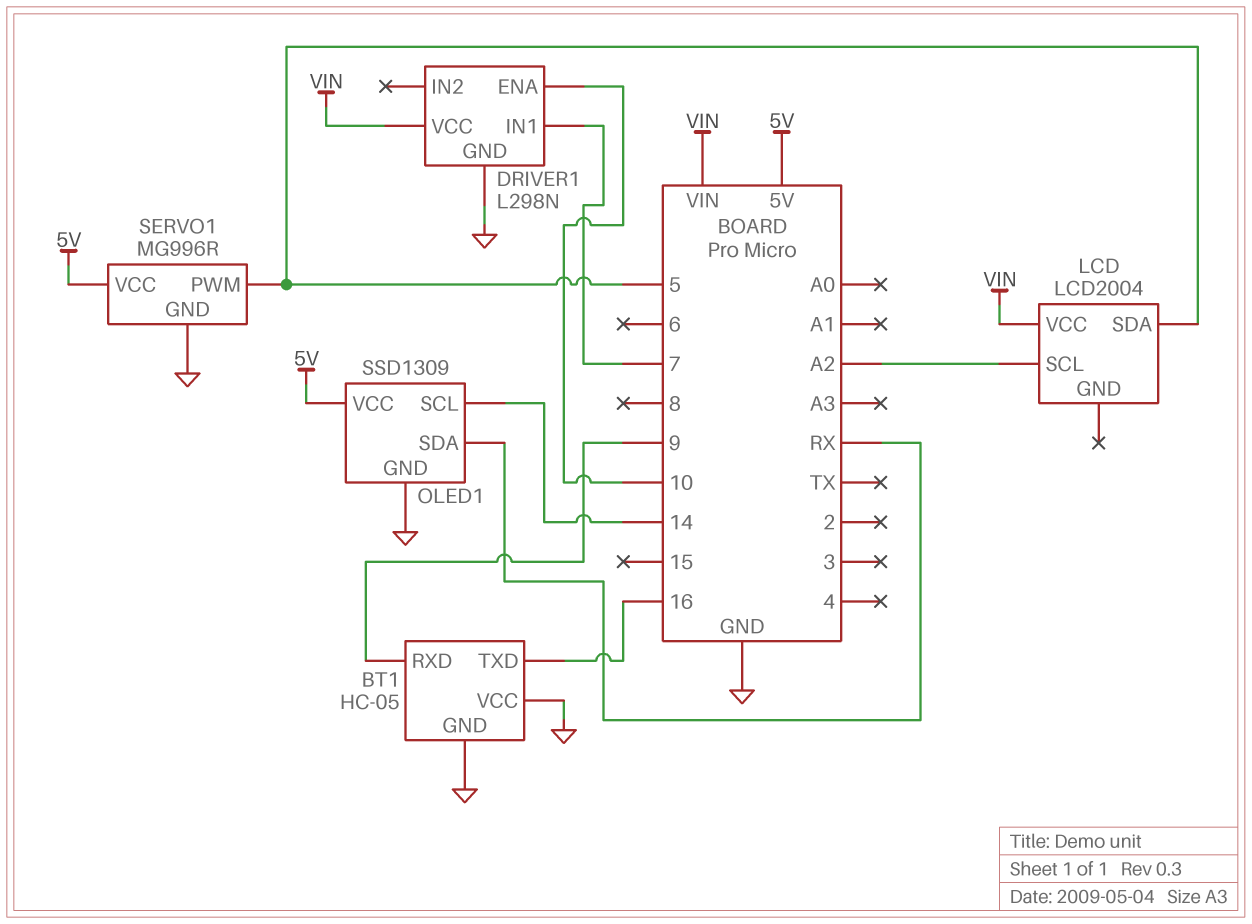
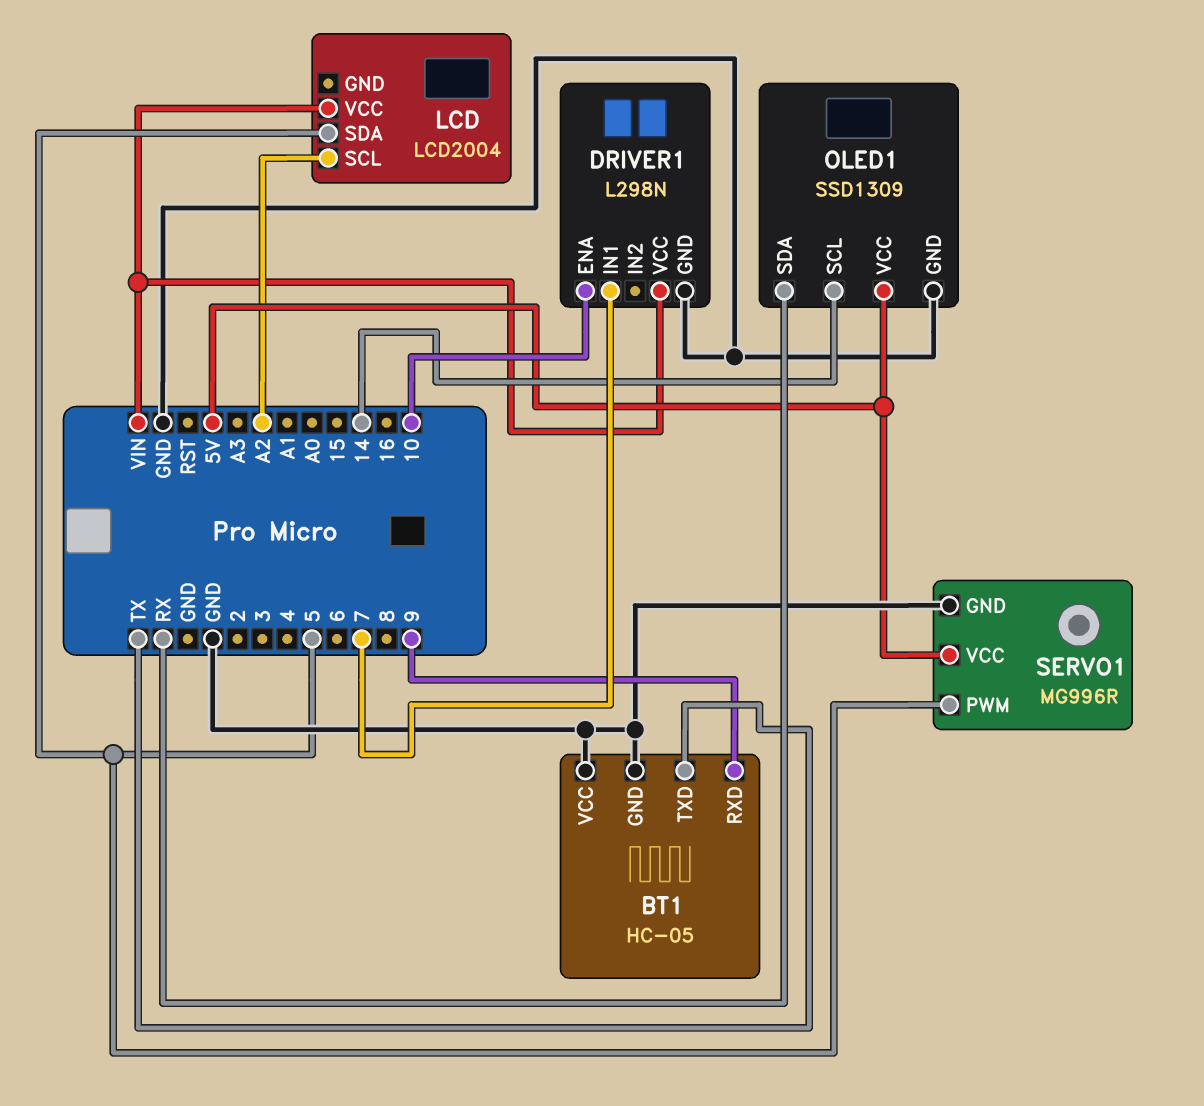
BT1 pin TXD: 16 -> TX

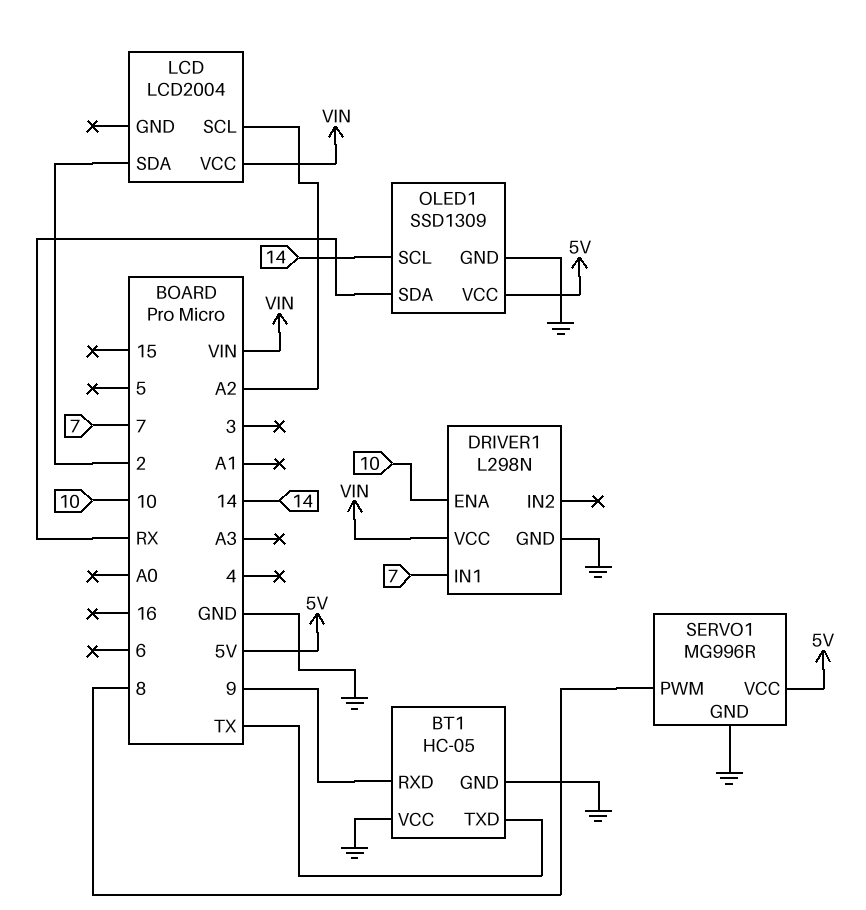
LCD pin SDA: 5 -> 2
SERVO1 pin PWM: 5 -> 8

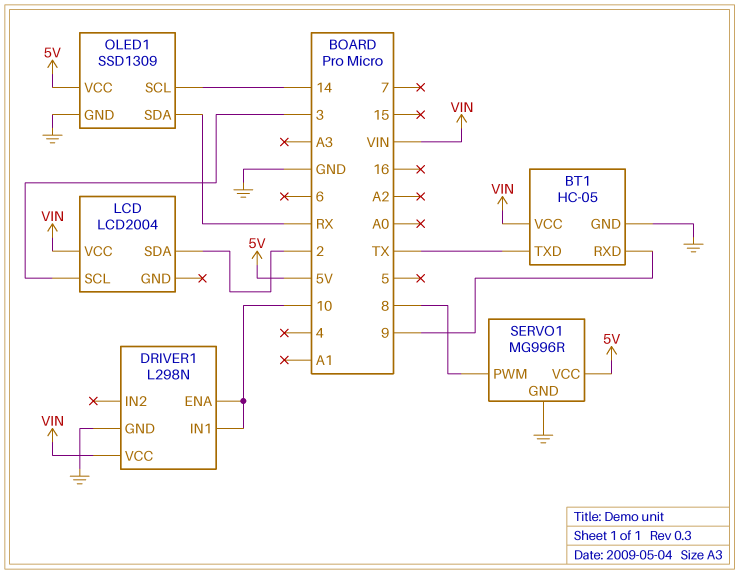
BT1 pin VCC: GND -> VIN
DRIVER1 pin IN1: 7 -> 10
LCD pin SCL: A2 -> 3

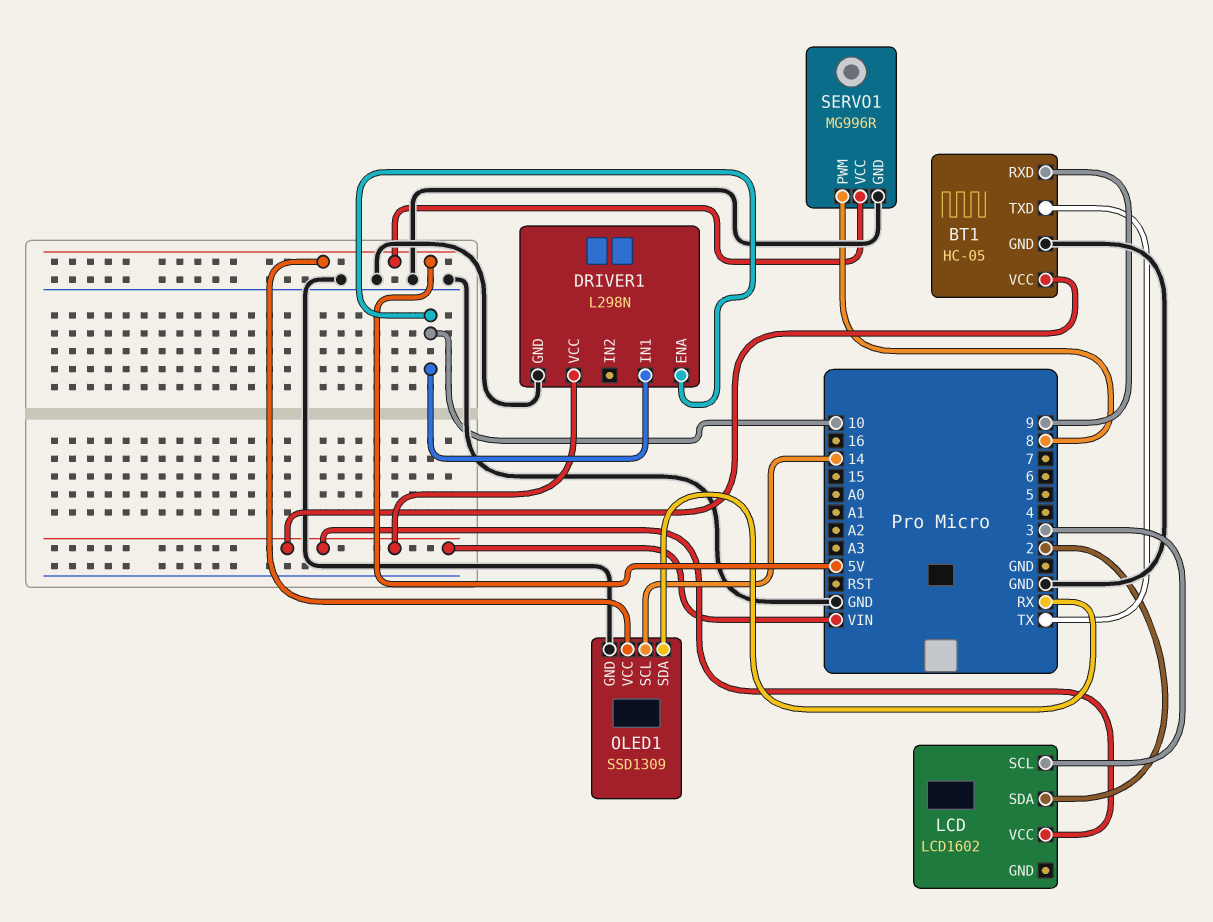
LCD: LCD2004 -> LCD1602

